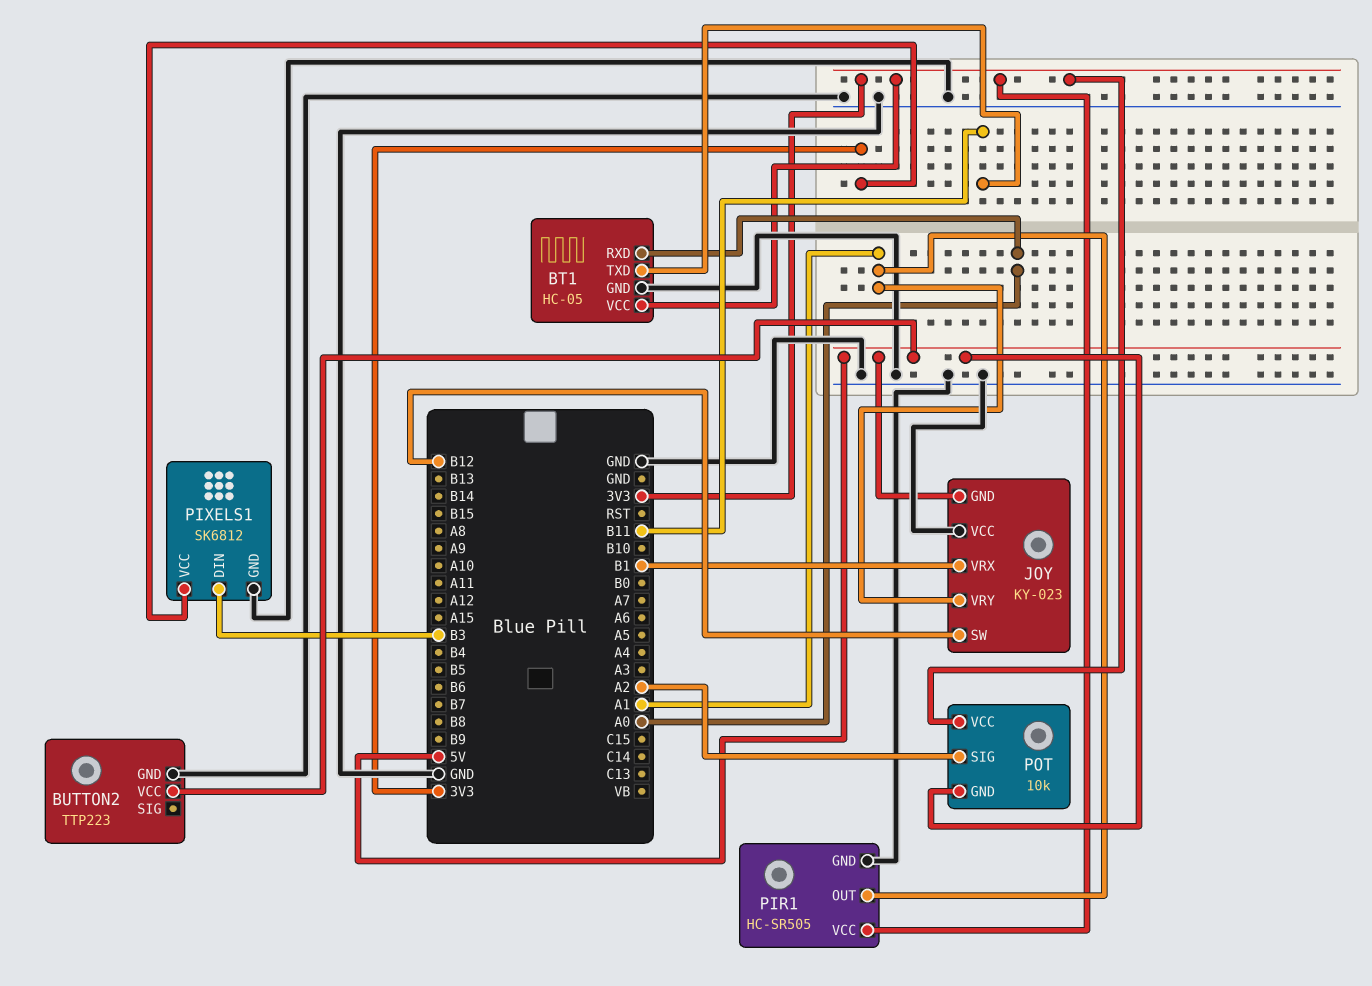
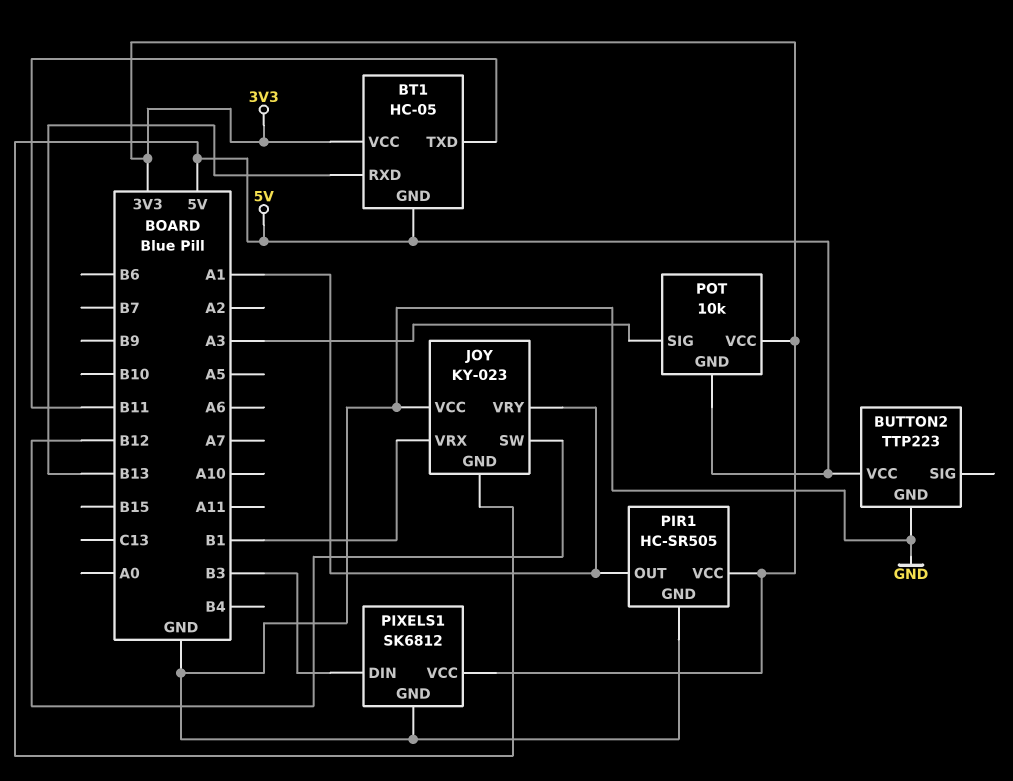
BT1 pin GND: GND -> 5V
BT1 pin RXD: A0 -> B13
POT pin SIG: A2 -> A3

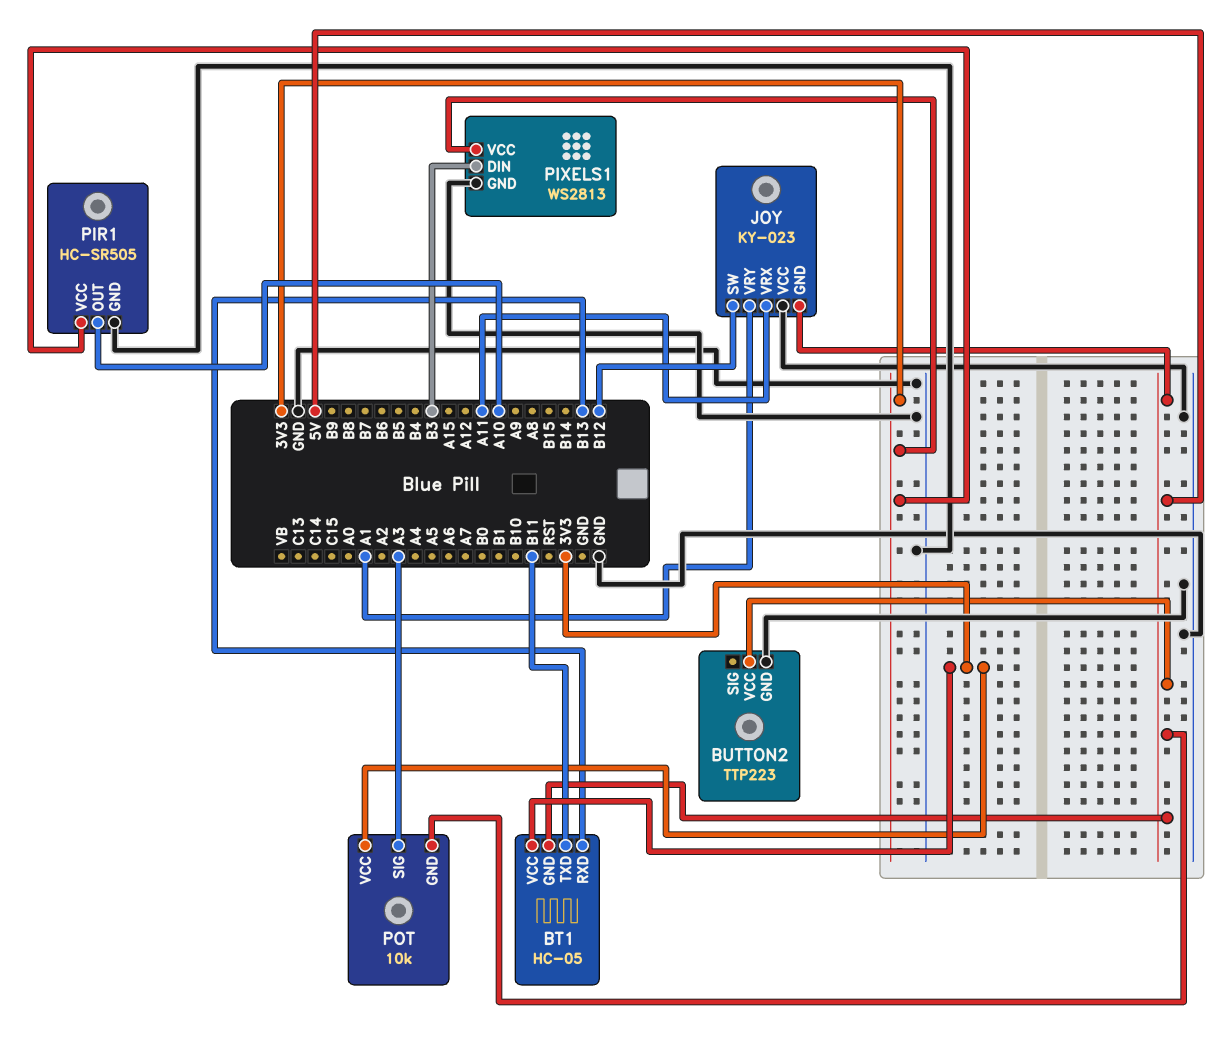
JOY pin VRX: B1 -> A11
PIR1 pin OUT: A1 -> A10
PIXELS1: SK6812 -> WS2813

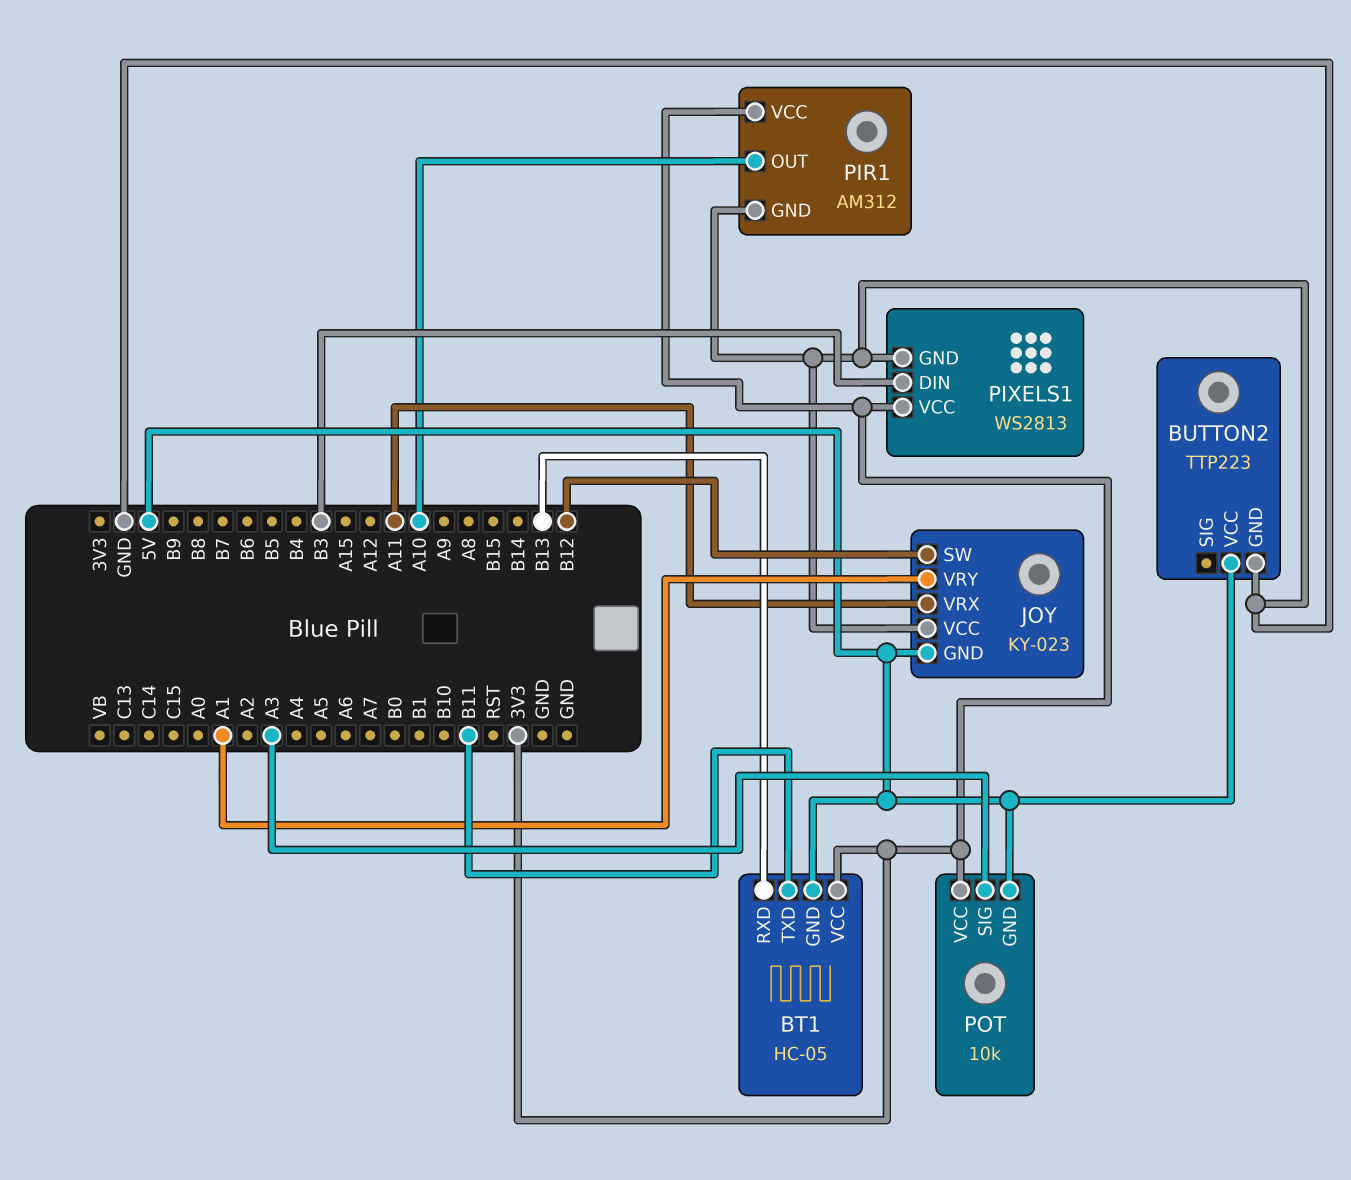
PIR1: HC-SR505 -> AM312

